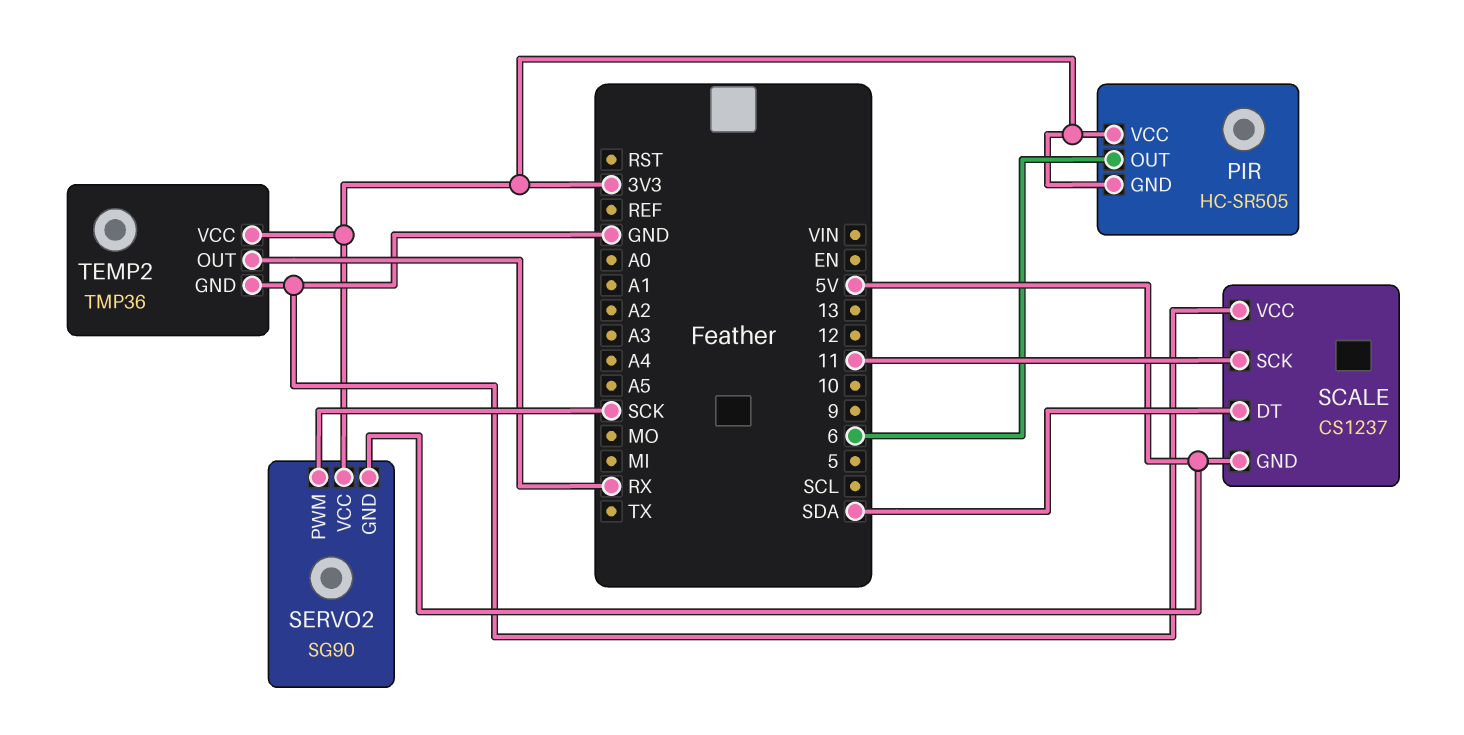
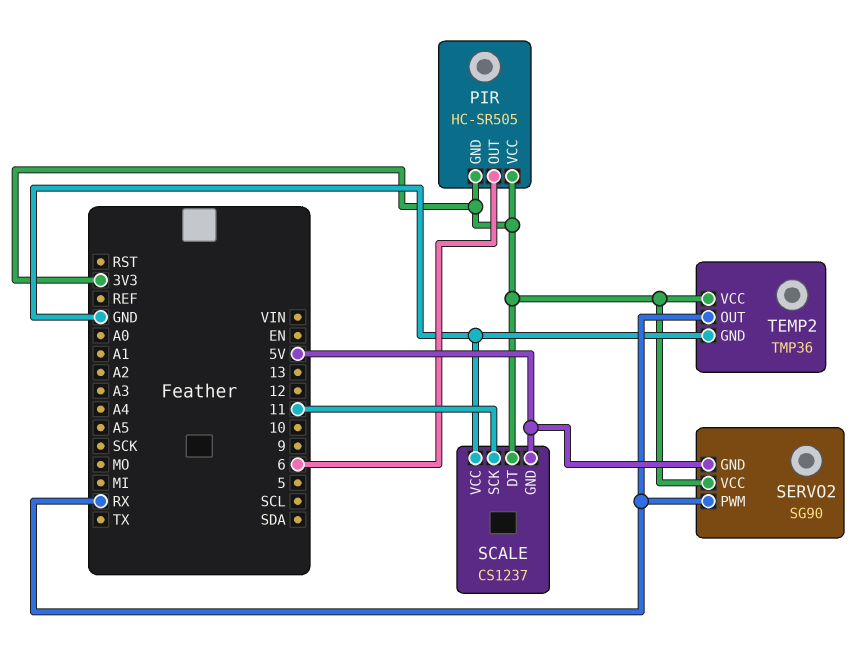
SCALE pin DT: SDA -> 3V3
SERVO2 pin PWM: SCK -> RX

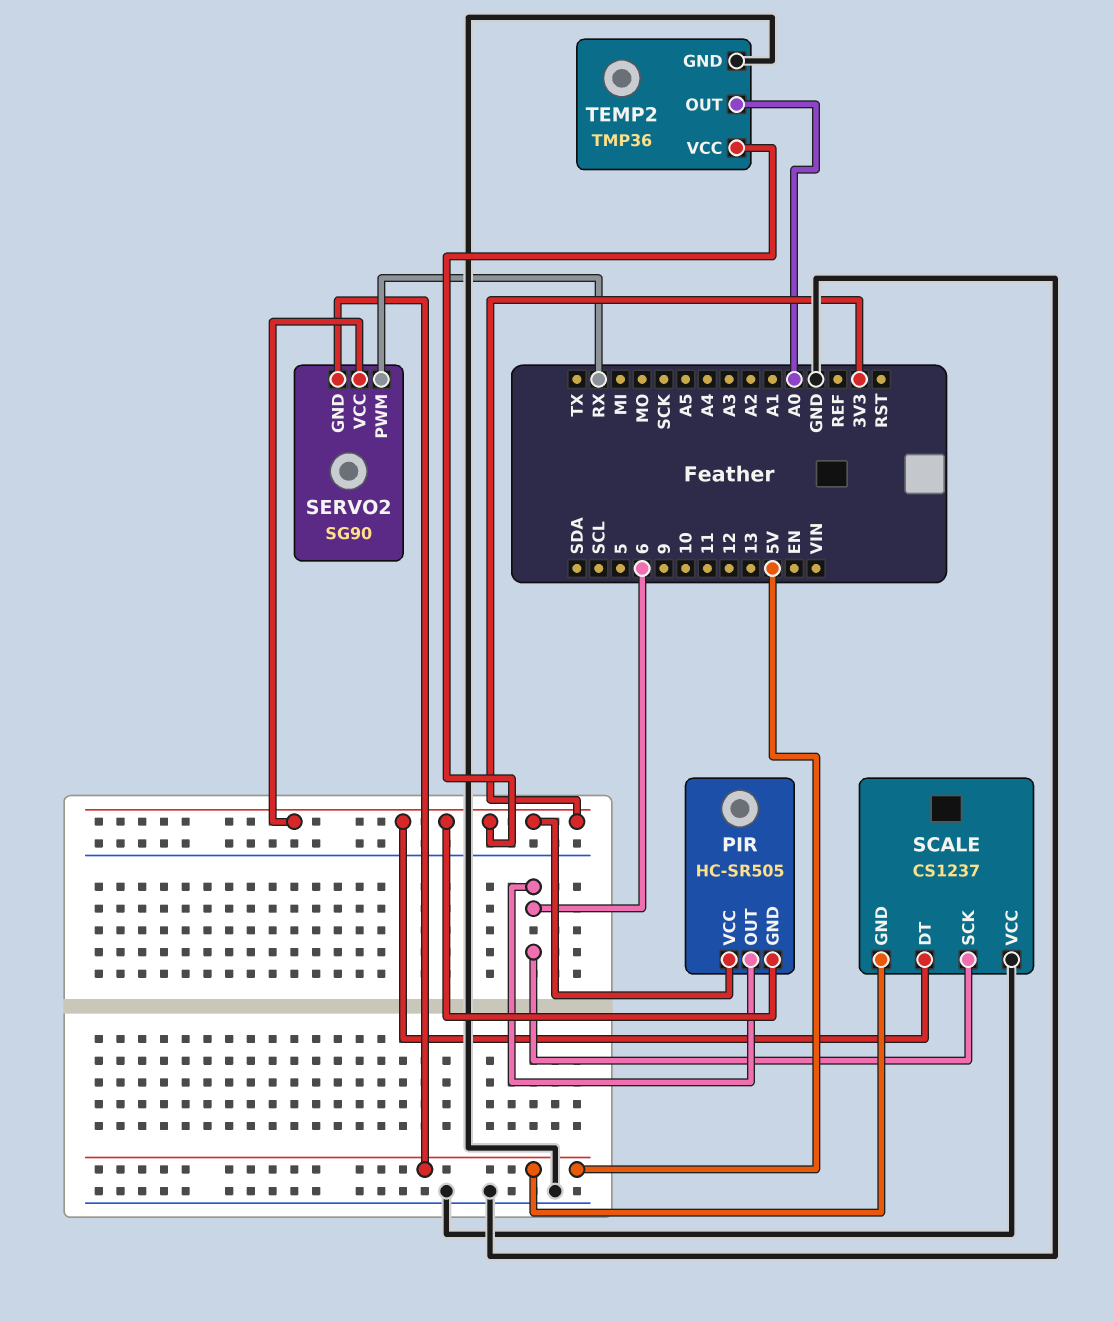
SCALE pin SCK: 11 -> 6
TEMP2 pin OUT: RX -> A0

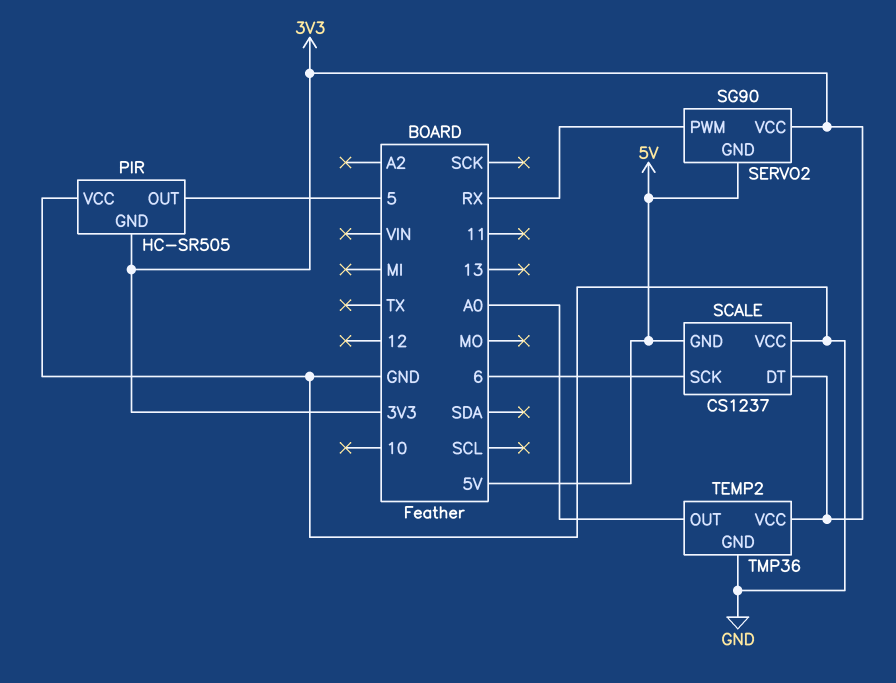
PIR pin OUT: 6 -> 5
PIR pin VCC: 3V3 -> GND

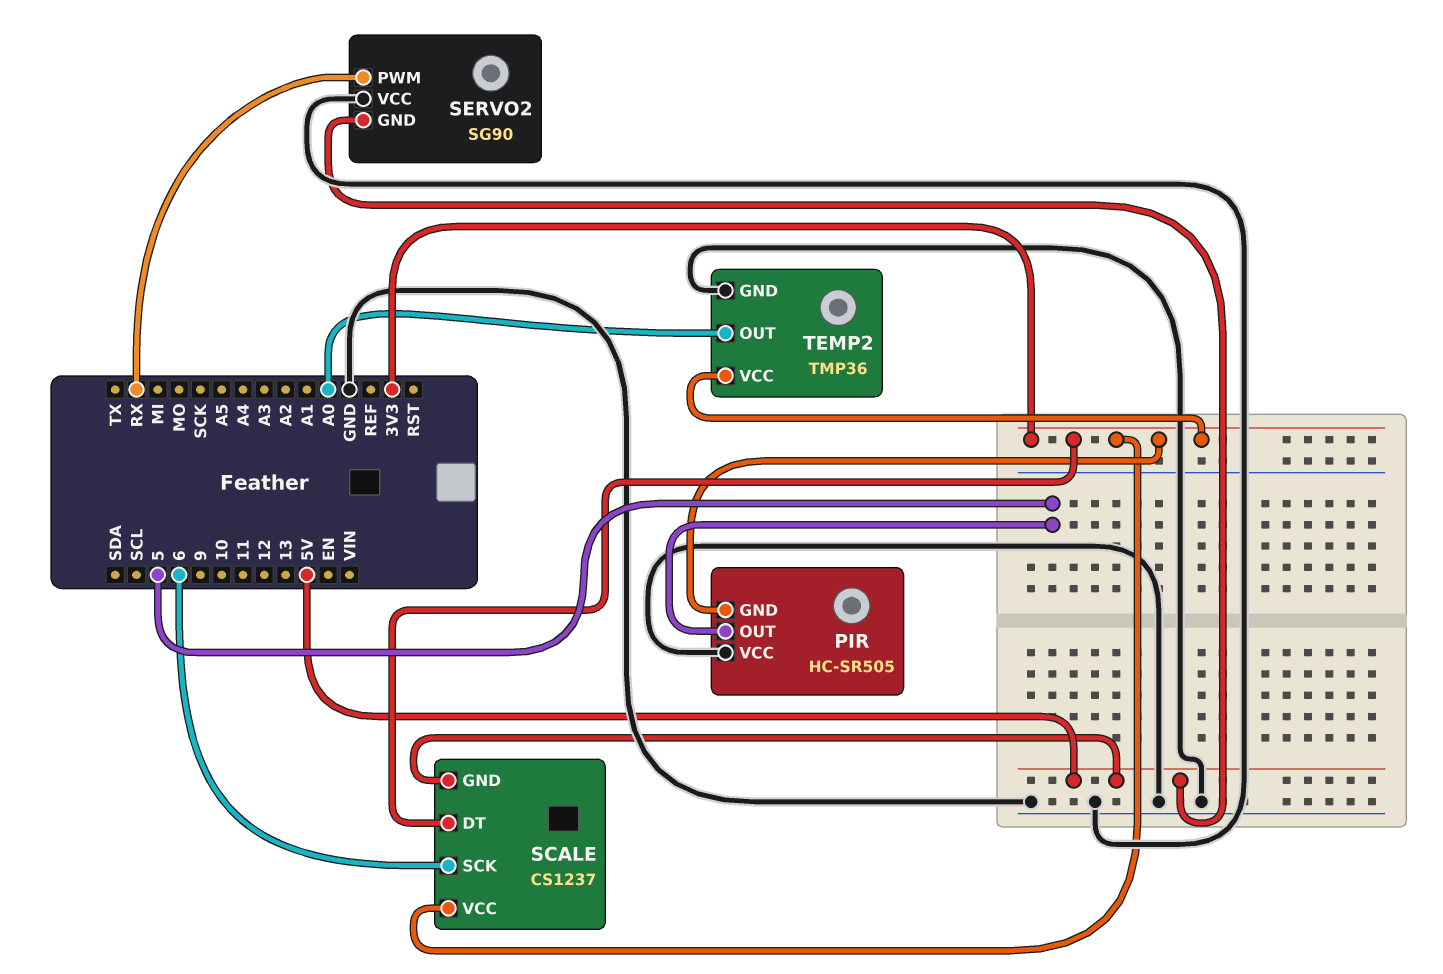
SCALE pin VCC: GND -> 3V3
SERVO2 pin VCC: 3V3 -> GND

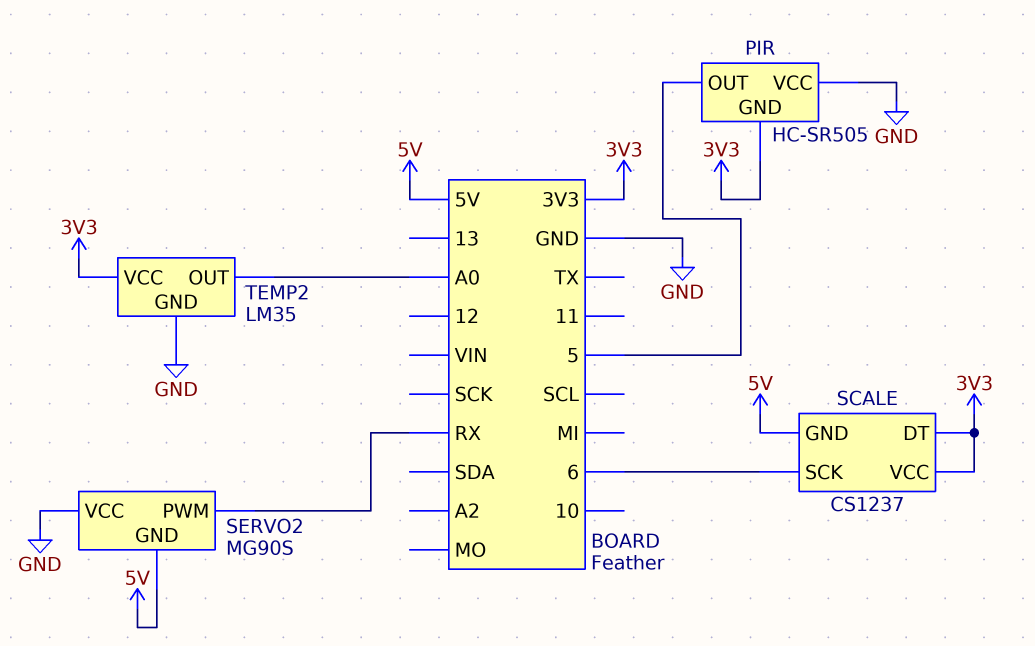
SERVO2: SG90 -> MG90S
TEMP2: TMP36 -> LM35

